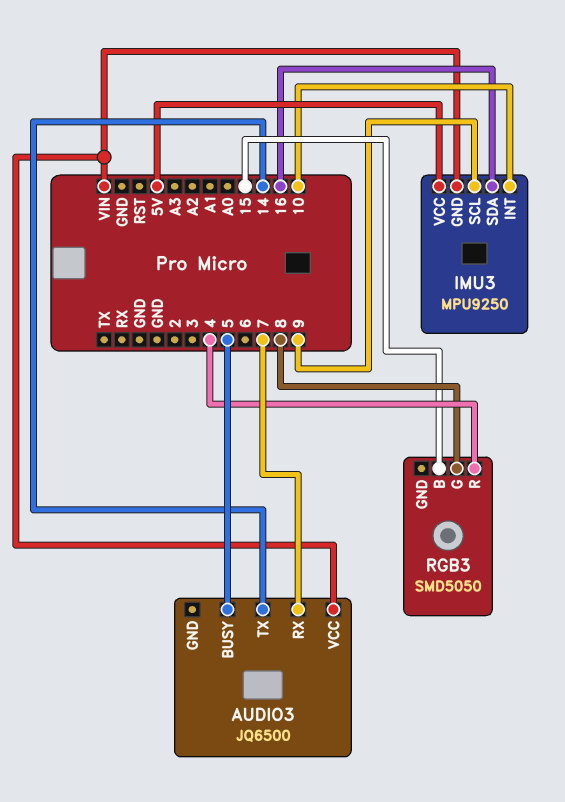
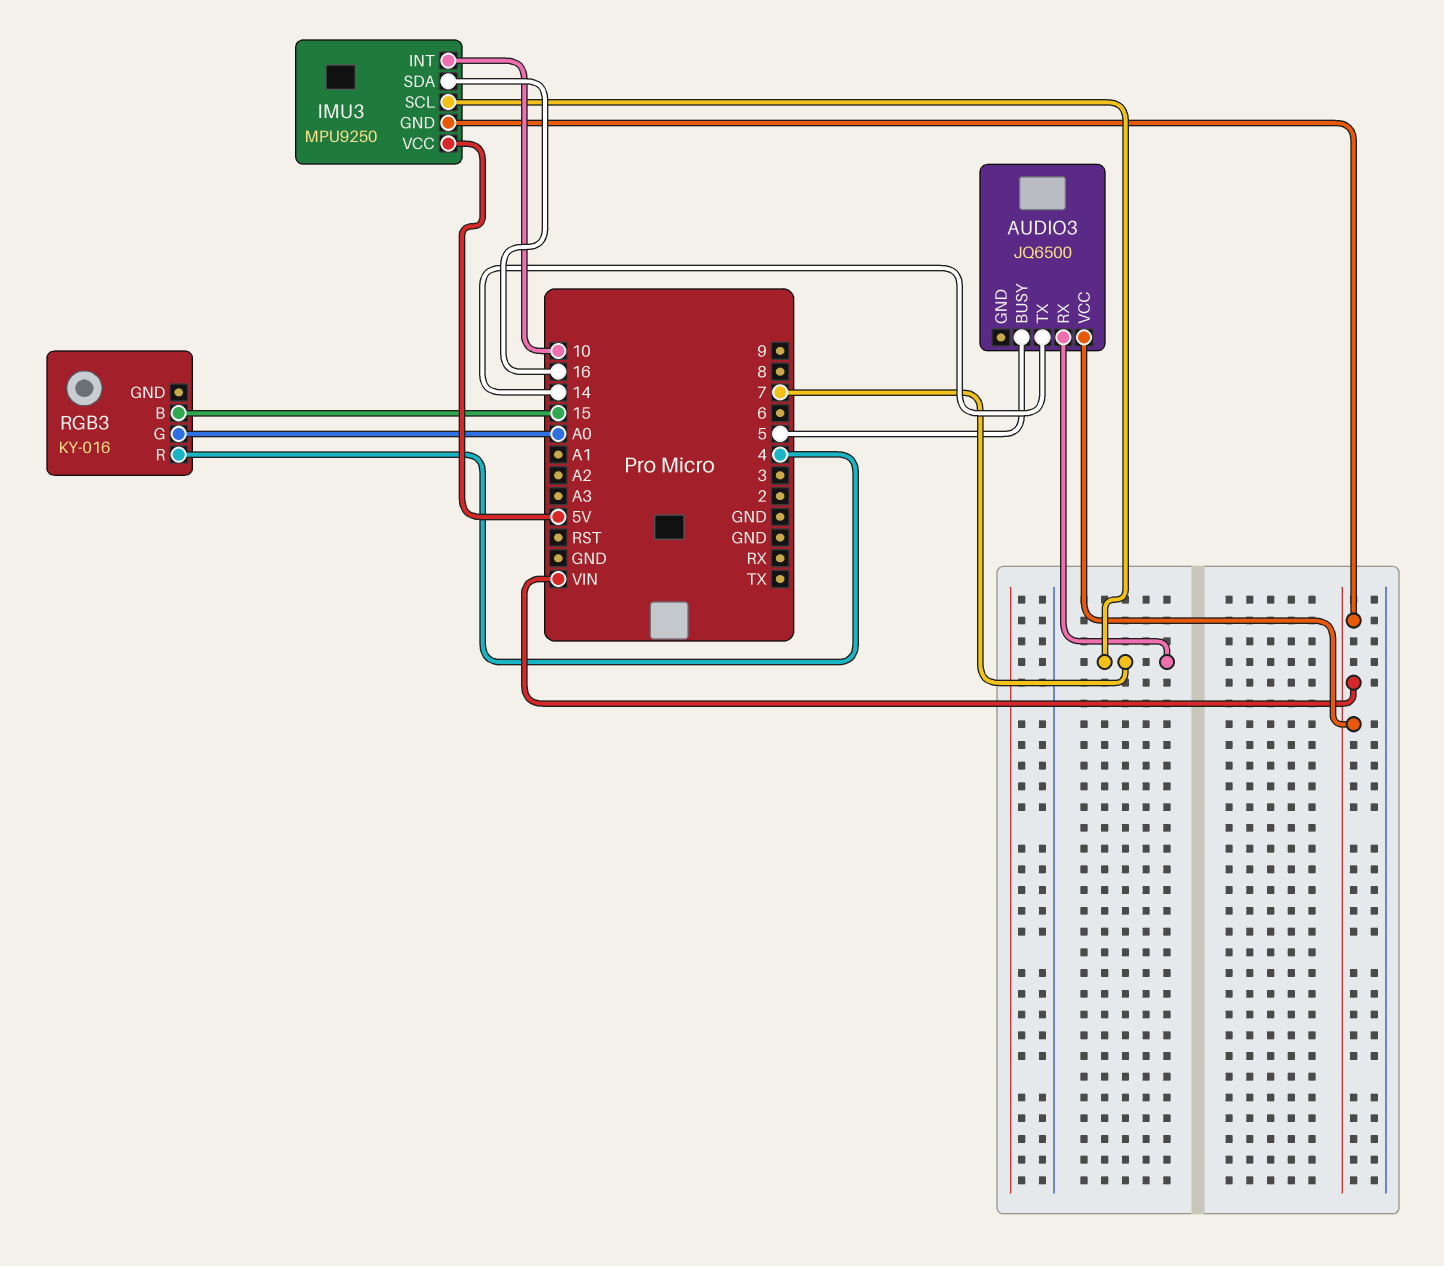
IMU3 pin SCL: 9 -> 7
RGB3: SMD5050 -> KY-016
RGB3 pin G: 8 -> A0

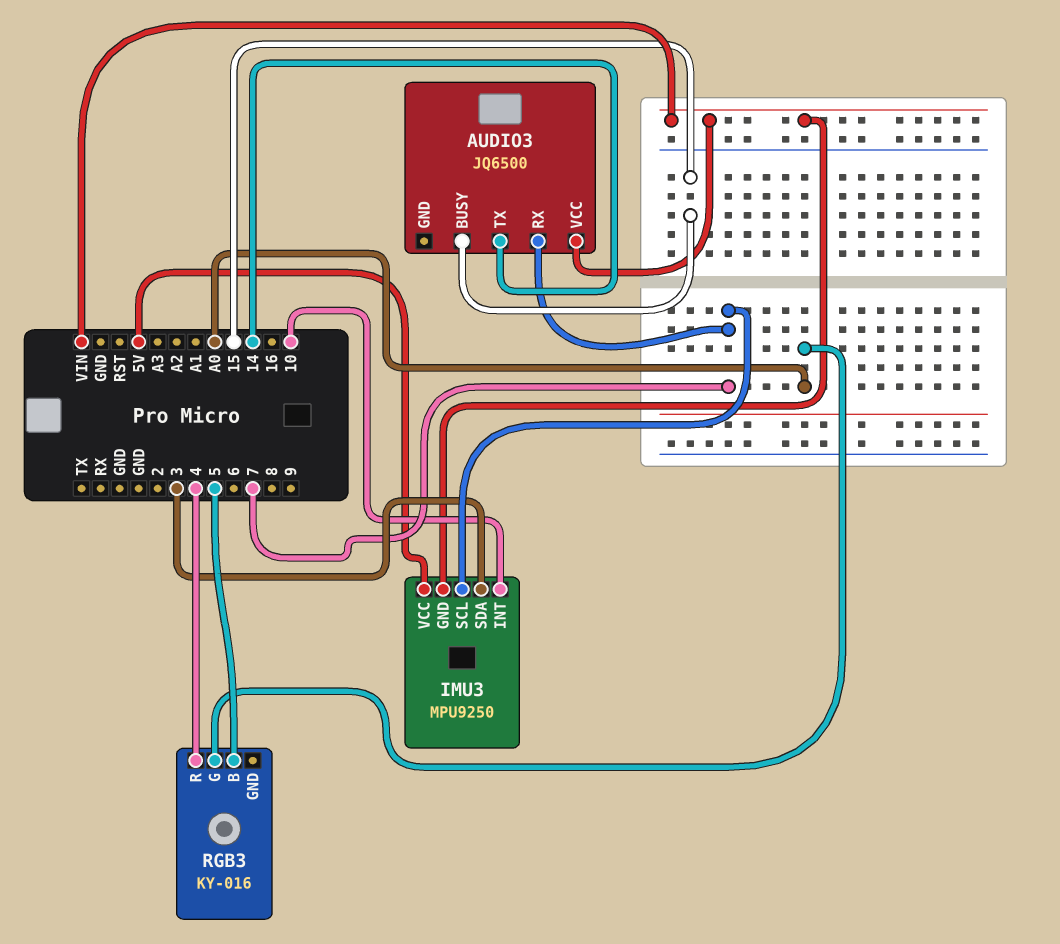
AUDIO3 pin BUSY: 5 -> 15
IMU3 pin SDA: 16 -> 3
RGB3 pin B: 15 -> 5

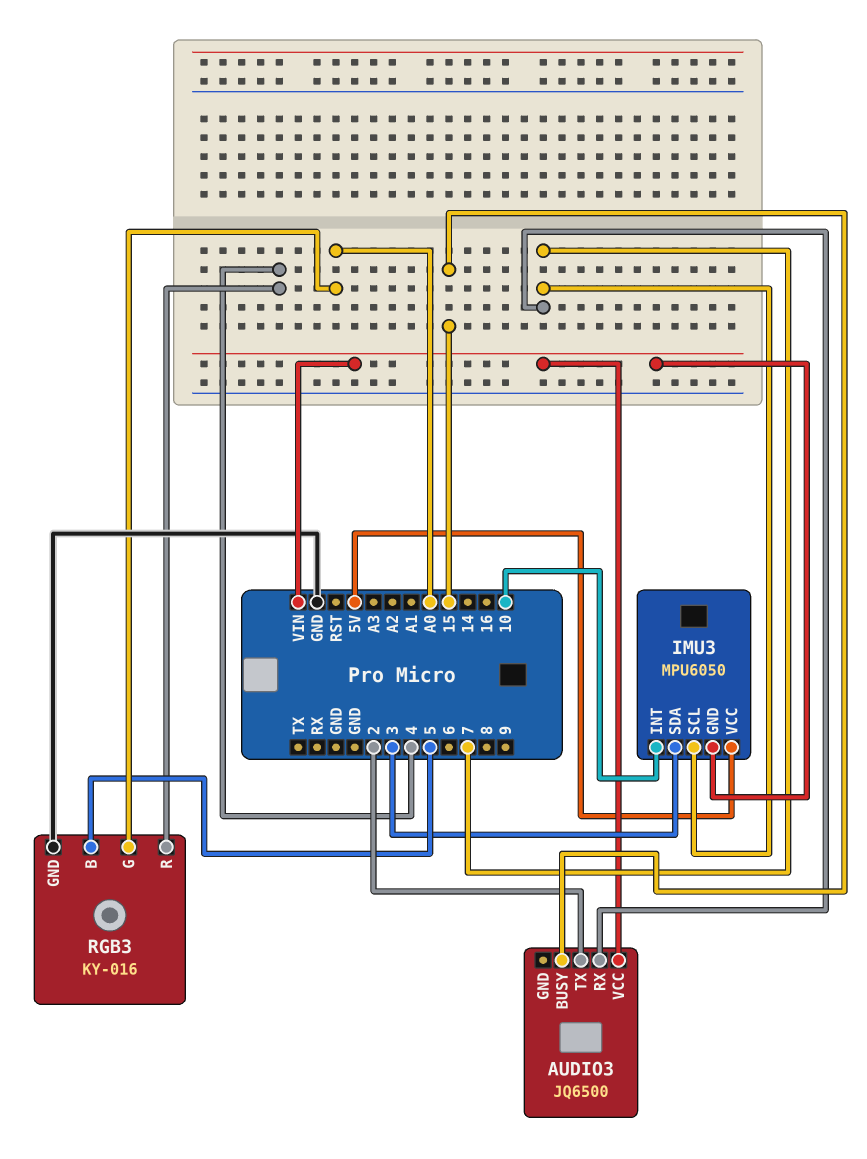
AUDIO3 pin TX: 14 -> 2
IMU3: MPU9250 -> MPU6050
RGB3 pin GND: none -> GND

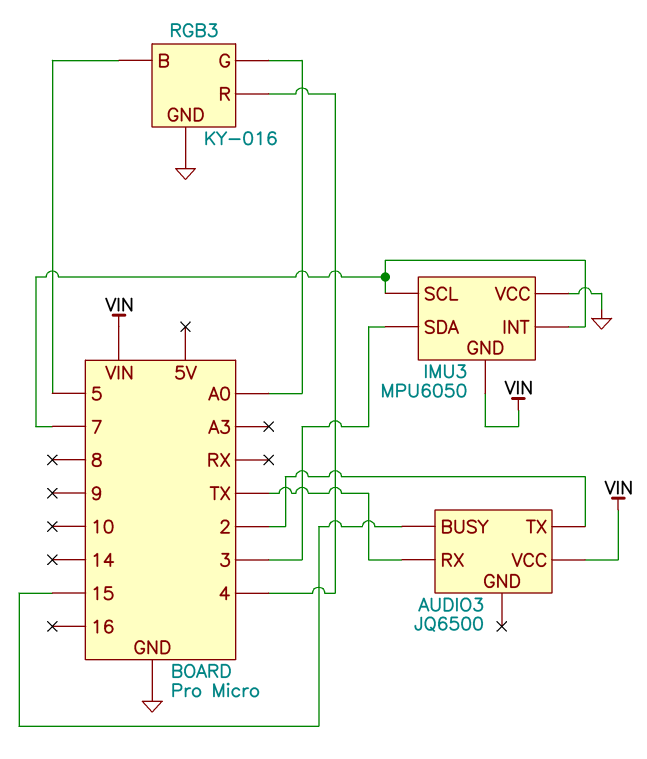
AUDIO3 pin RX: 7 -> TX
IMU3 pin INT: 10 -> 7
IMU3 pin VCC: 5V -> GND

